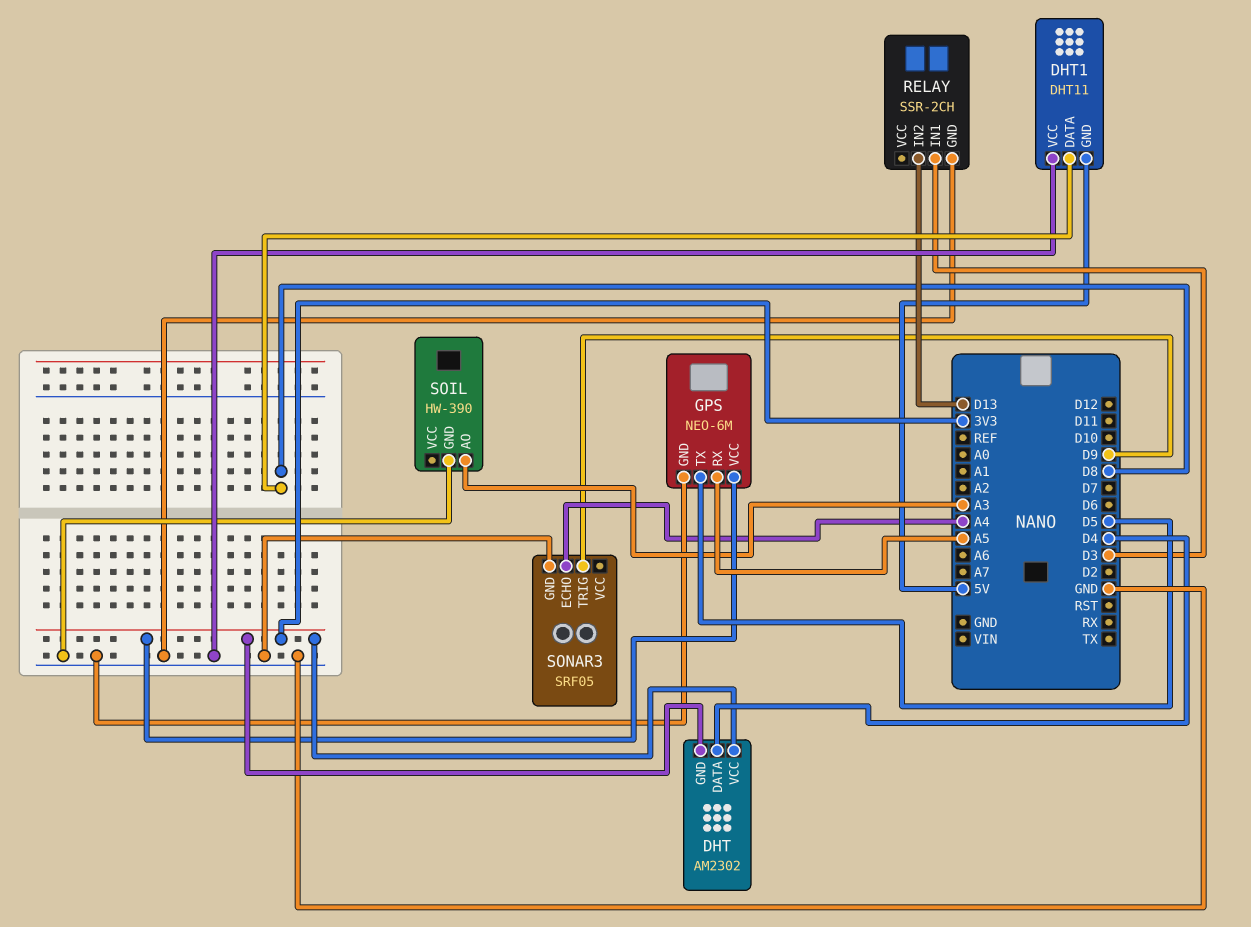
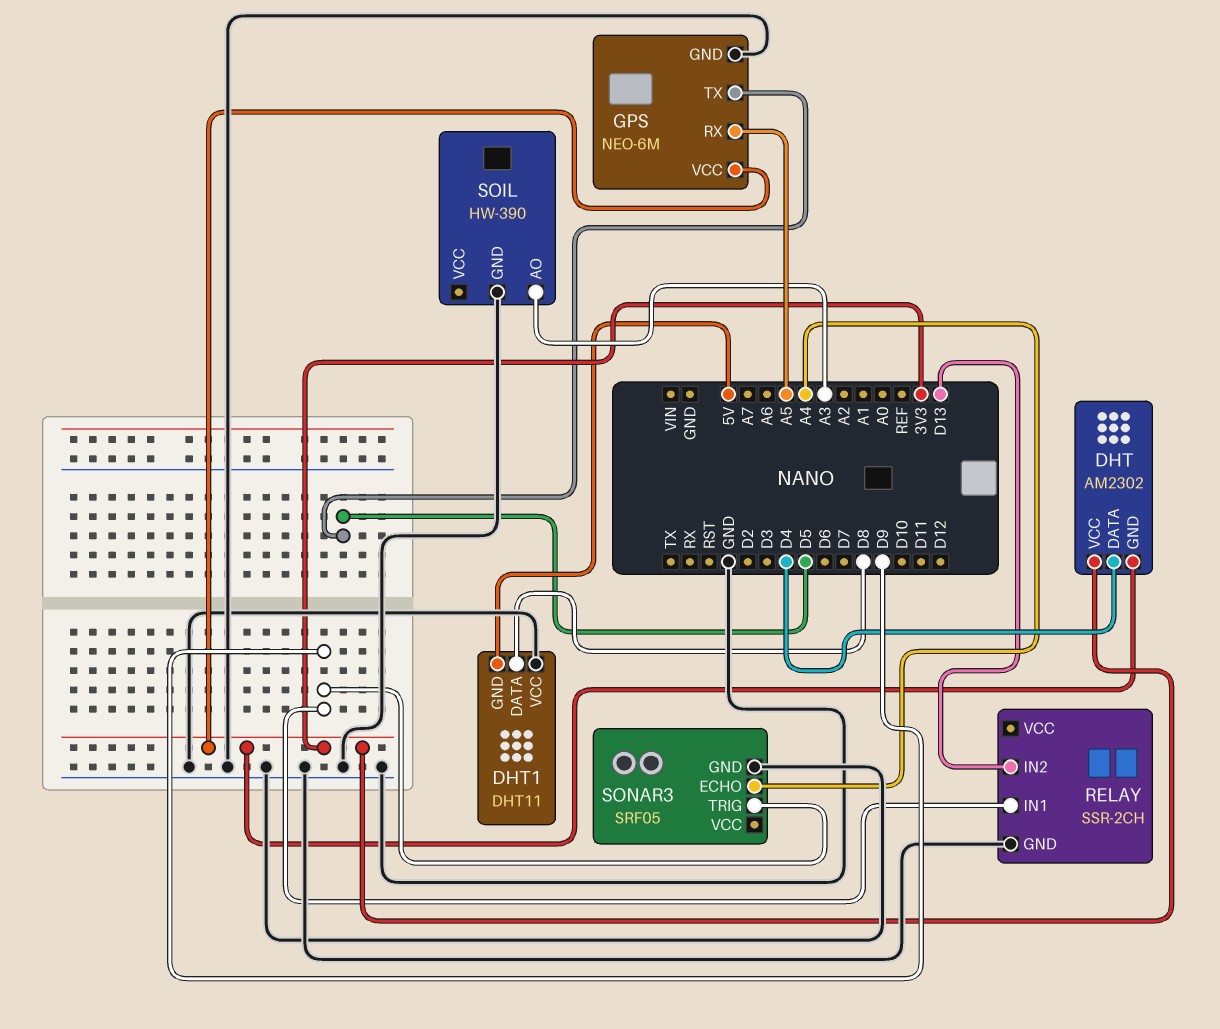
RELAY pin IN1: D3 -> D9

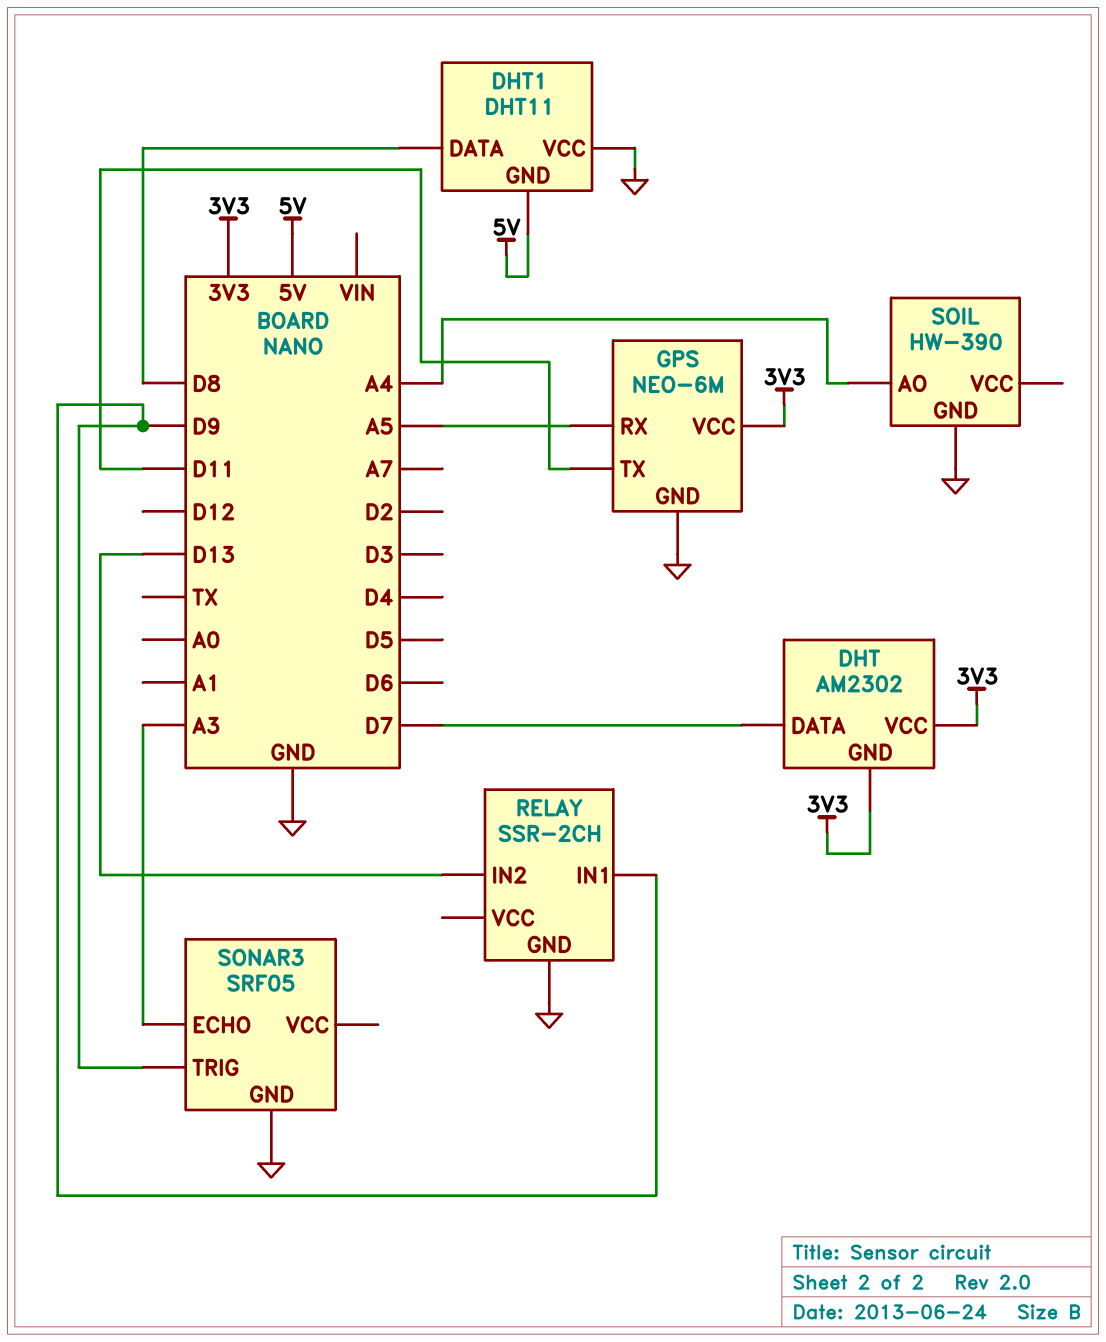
DHT pin DATA: D4 -> D7
GPS pin TX: D5 -> D11
SOIL pin AO: A3 -> A4
SONAR3 pin ECHO: A4 -> A3

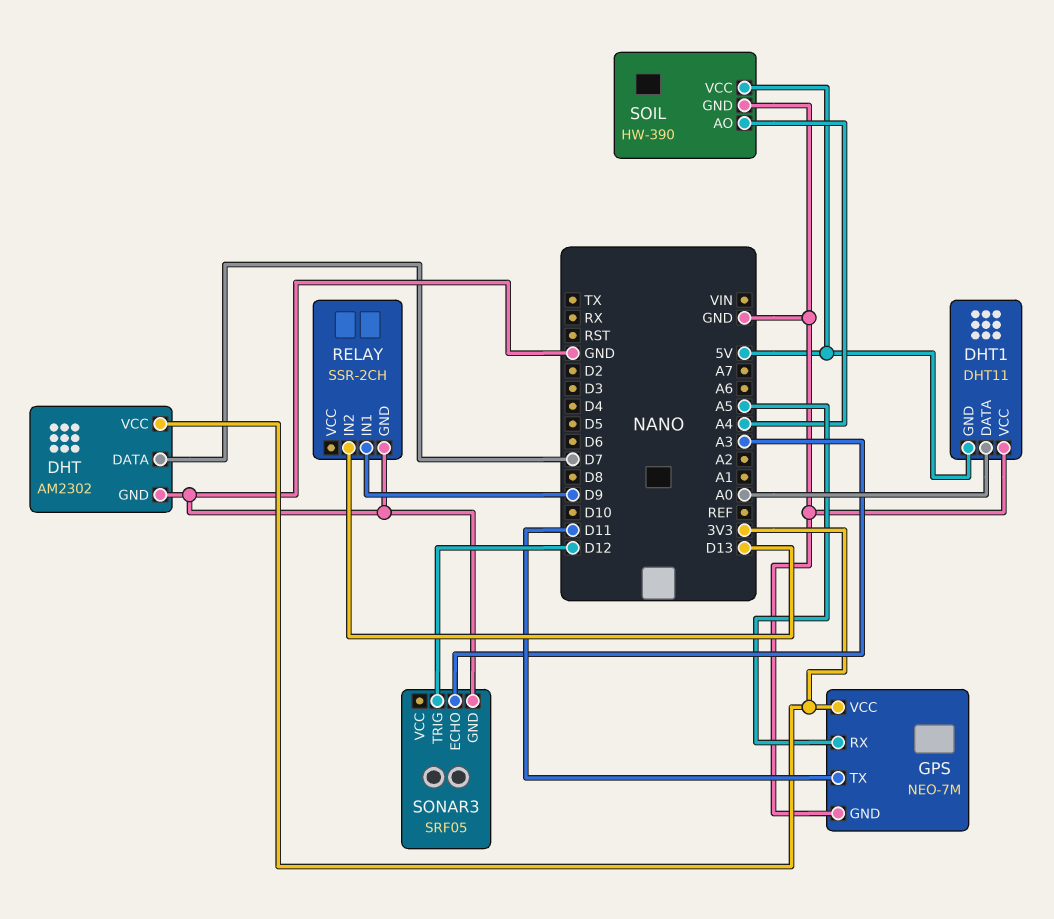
DHT pin GND: 3V3 -> GND
DHT1 pin DATA: D8 -> A0
GPS: NEO-6M -> NEO-7M
SOIL pin VCC: none -> 5V
SONAR3 pin TRIG: D9 -> D12

